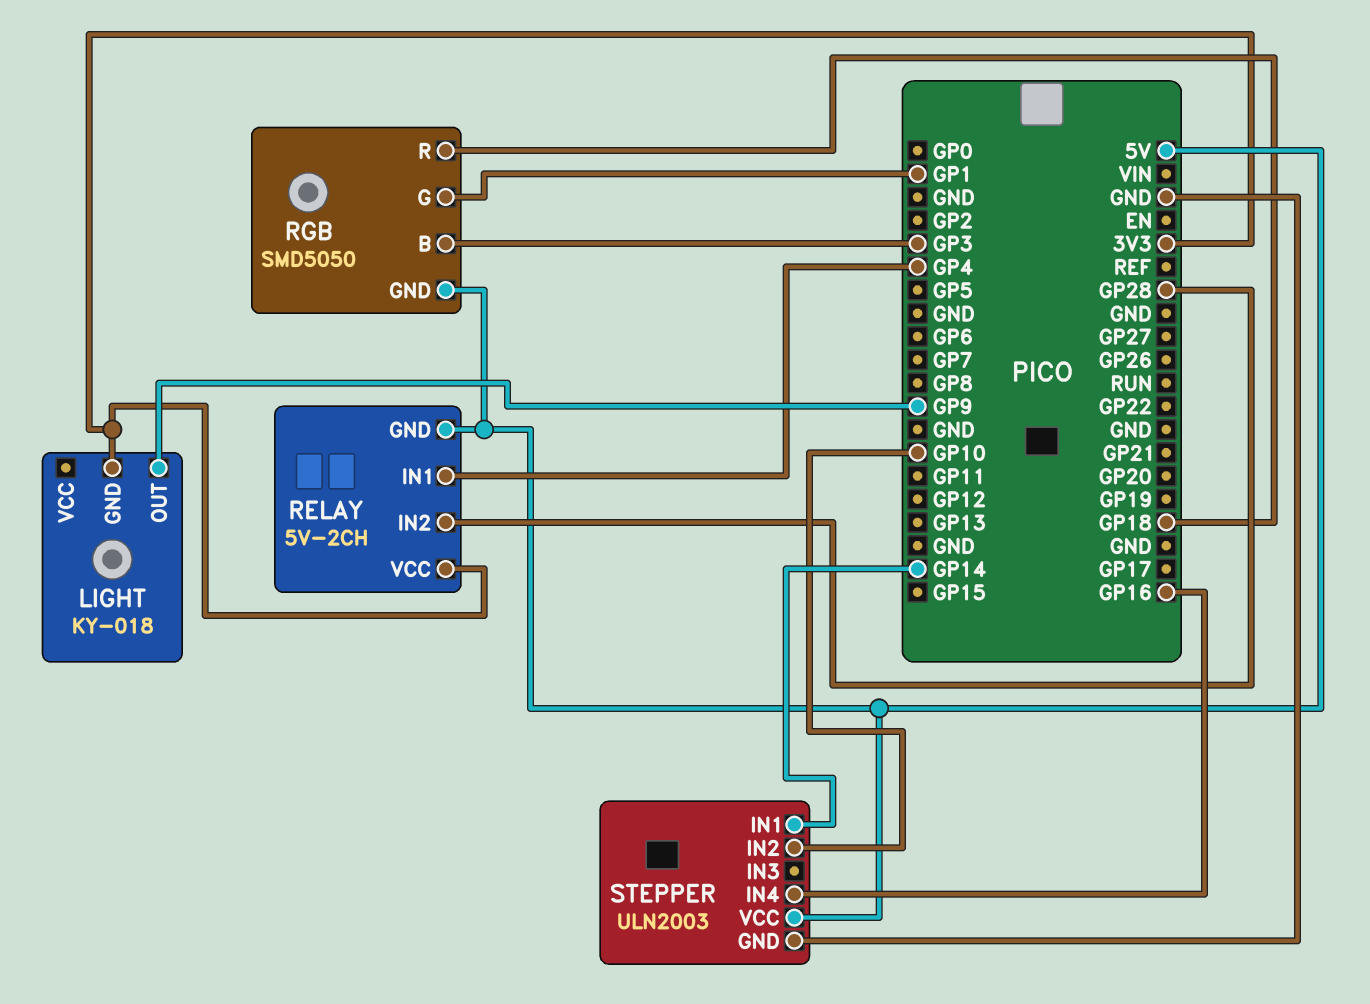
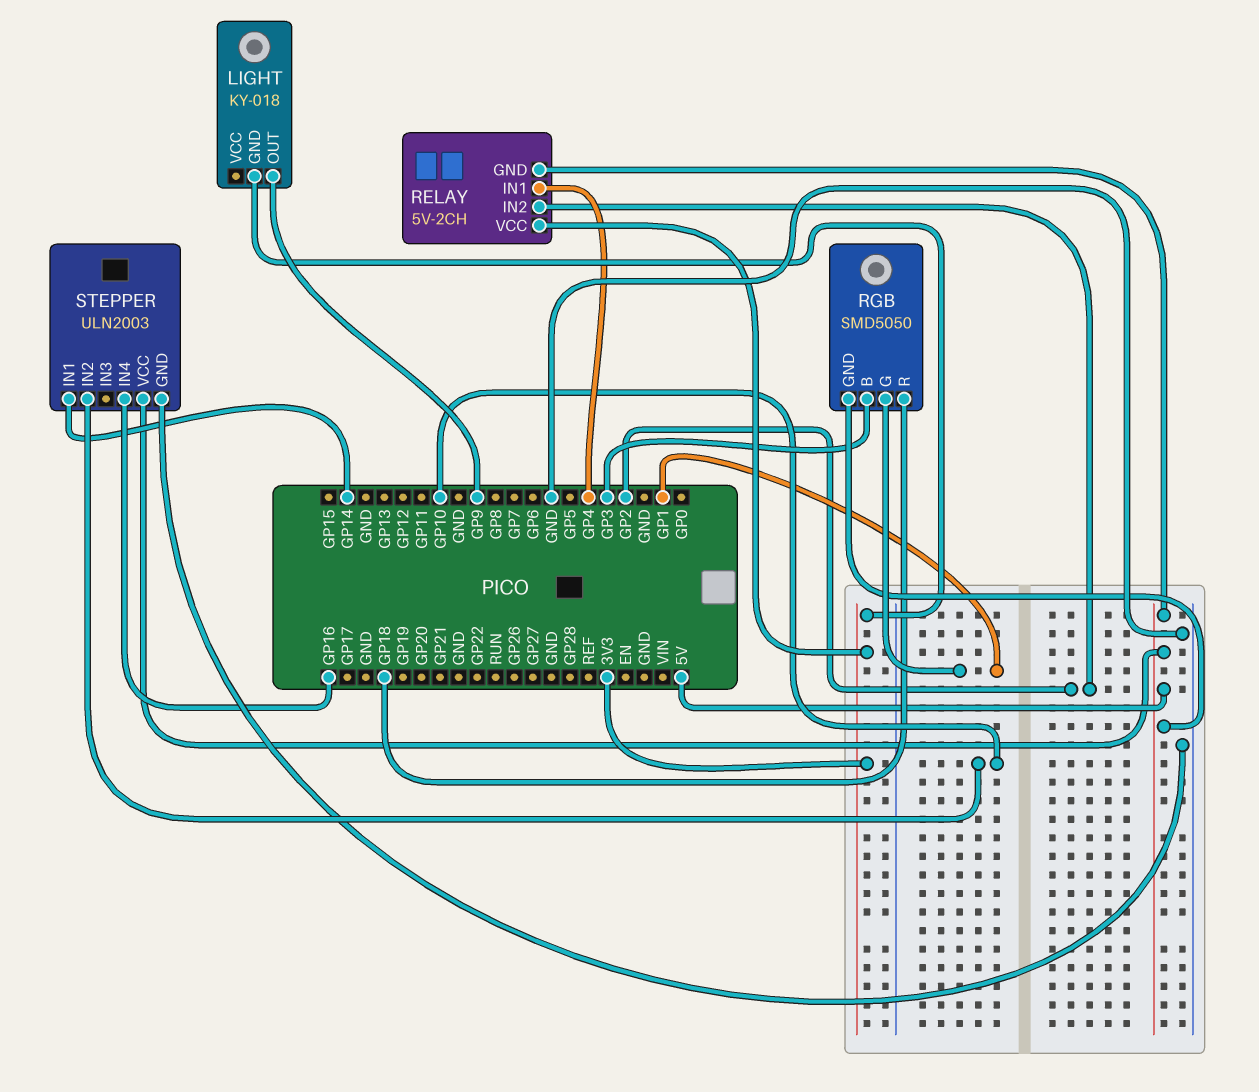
RELAY pin IN2: GP28 -> GP2

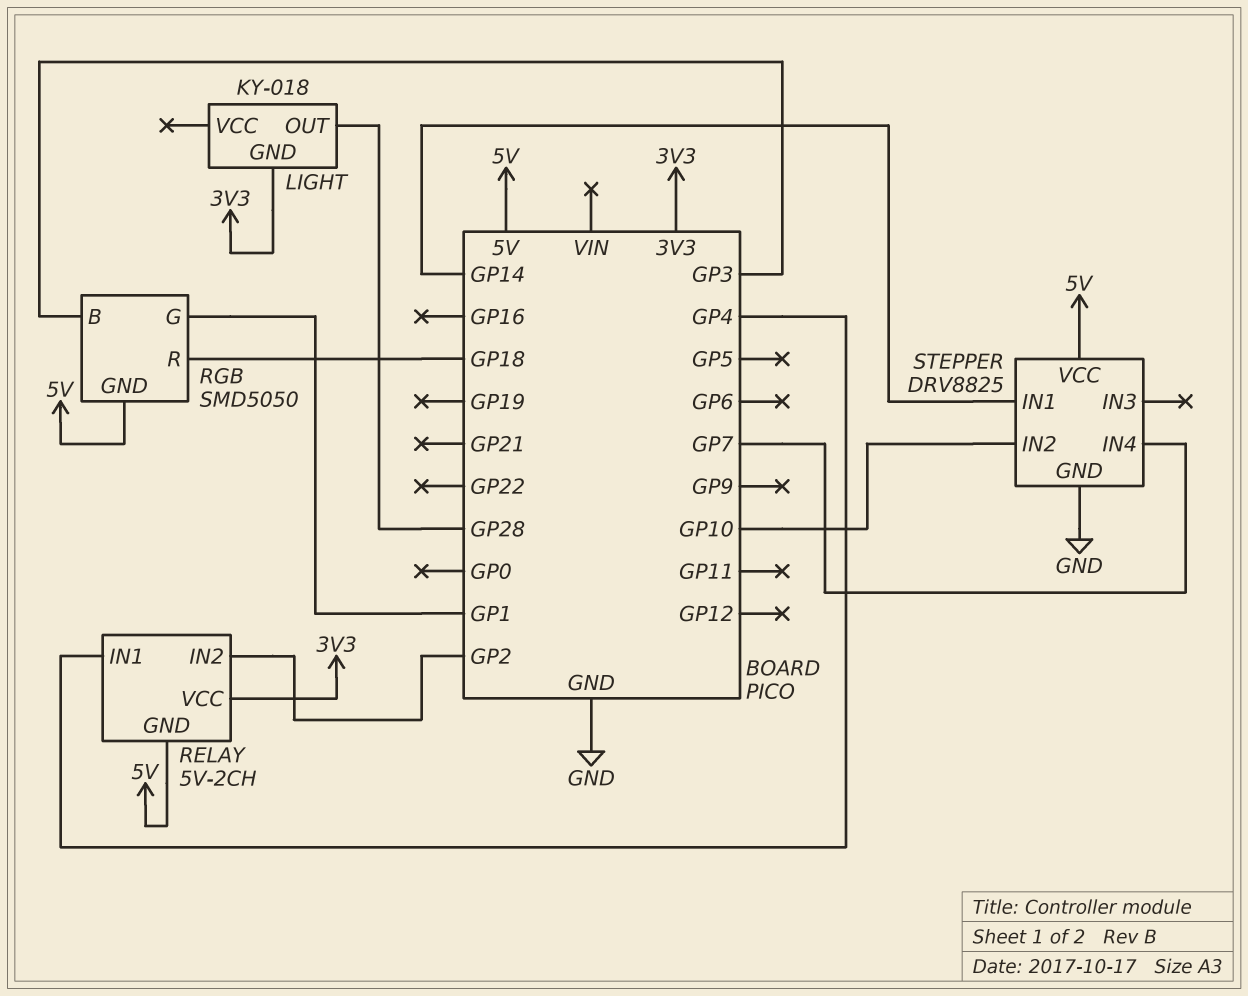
LIGHT pin OUT: GP9 -> GP28
STEPPER: ULN2003 -> DRV8825
STEPPER pin IN4: GP16 -> GP7

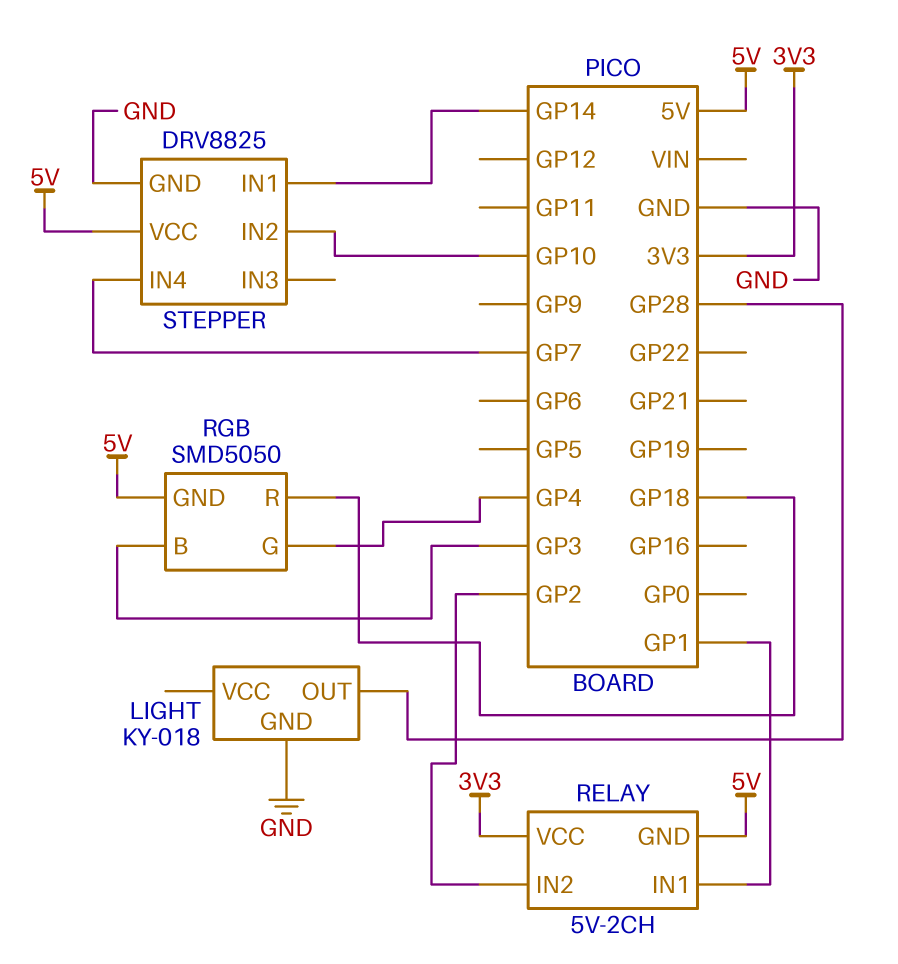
LIGHT pin GND: 3V3 -> GND
RELAY pin IN1: GP4 -> GP1
RGB pin G: GP1 -> GP4

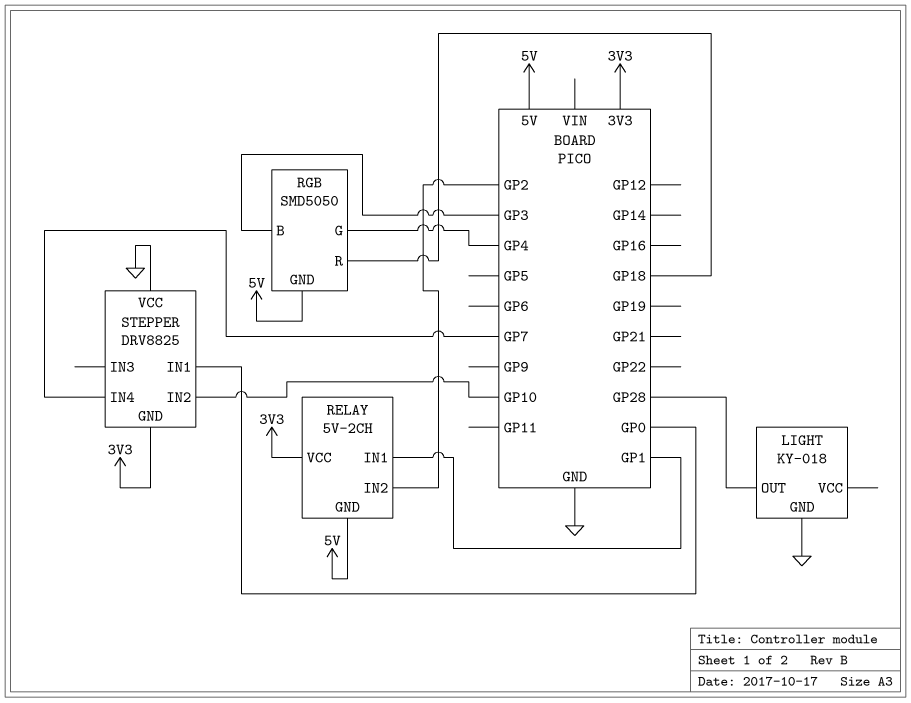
STEPPER pin GND: GND -> 3V3
STEPPER pin IN1: GP14 -> GP0
STEPPER pin VCC: 5V -> GND

